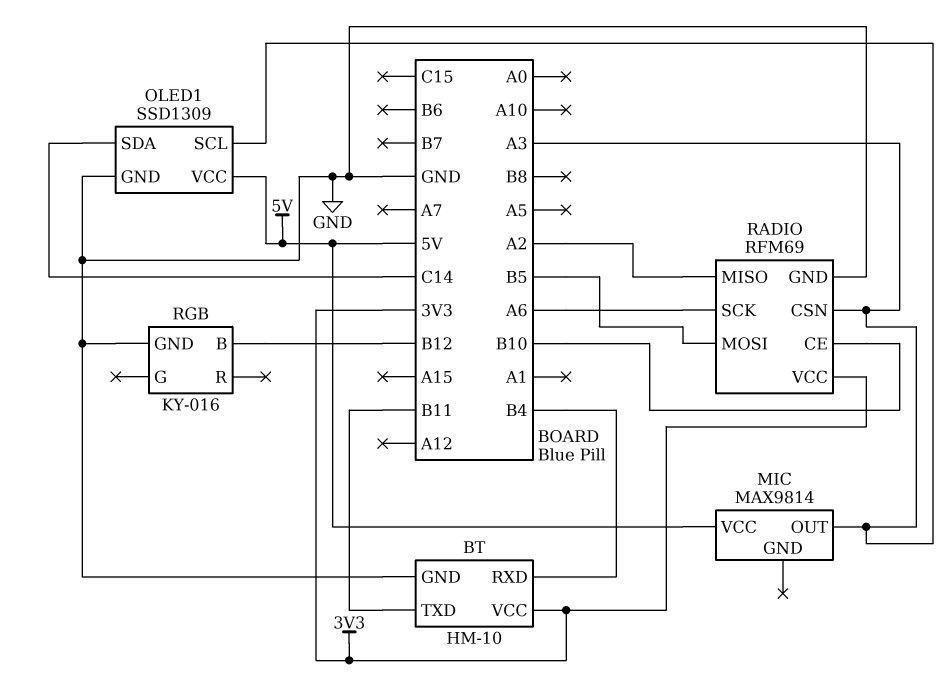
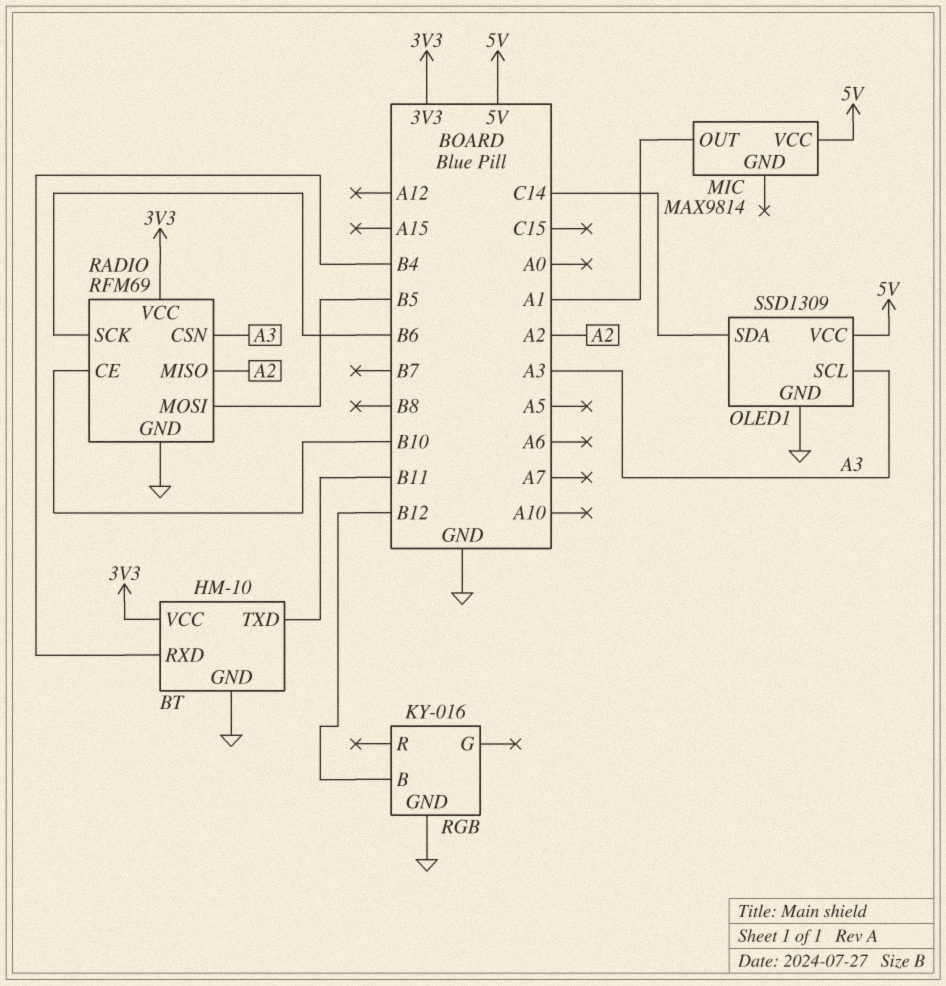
MIC pin OUT: A3 -> A1
RADIO pin SCK: A6 -> B6

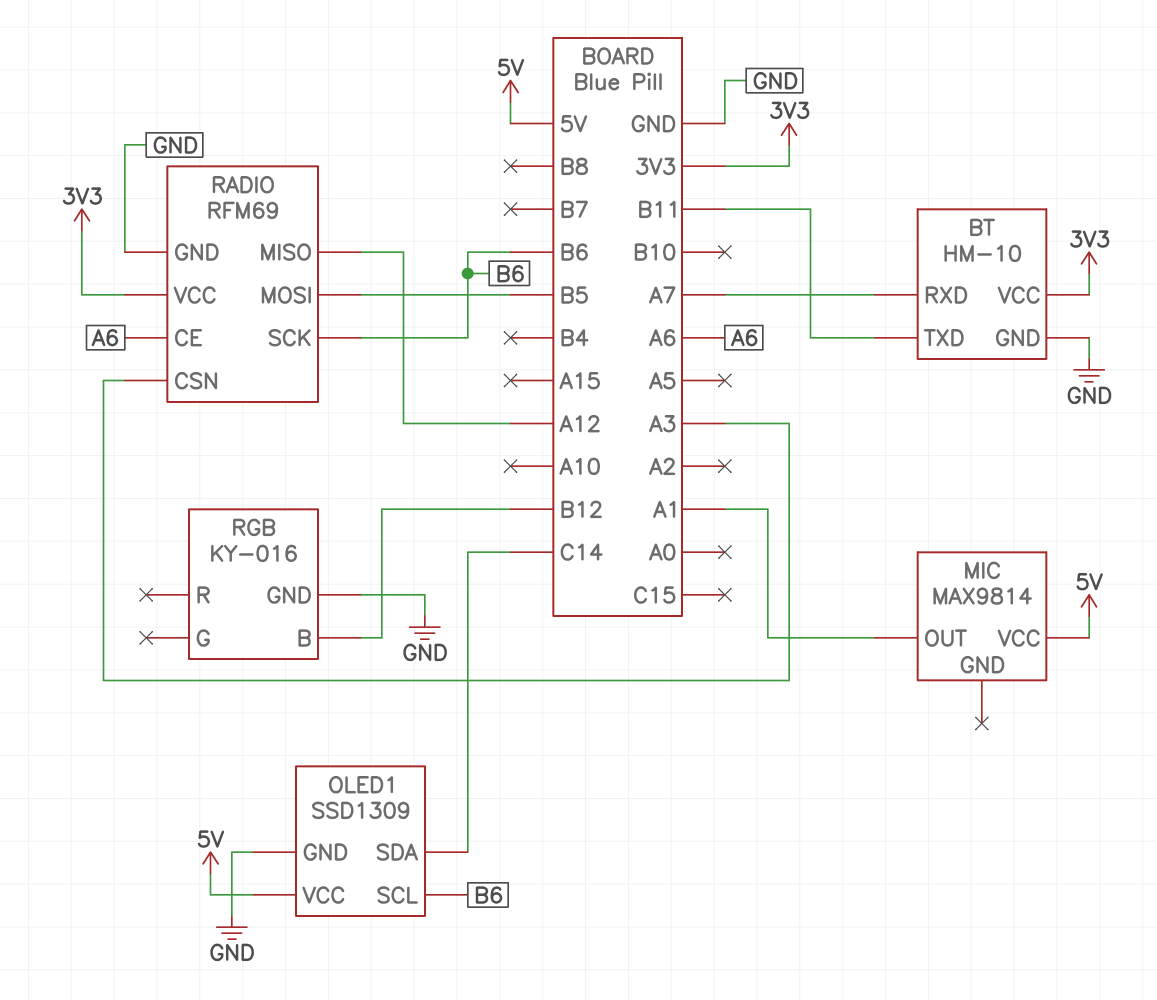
BT pin RXD: B4 -> A7
OLED1 pin SCL: A3 -> B6
RADIO pin CE: B10 -> A6
RADIO pin MISO: A2 -> A12

